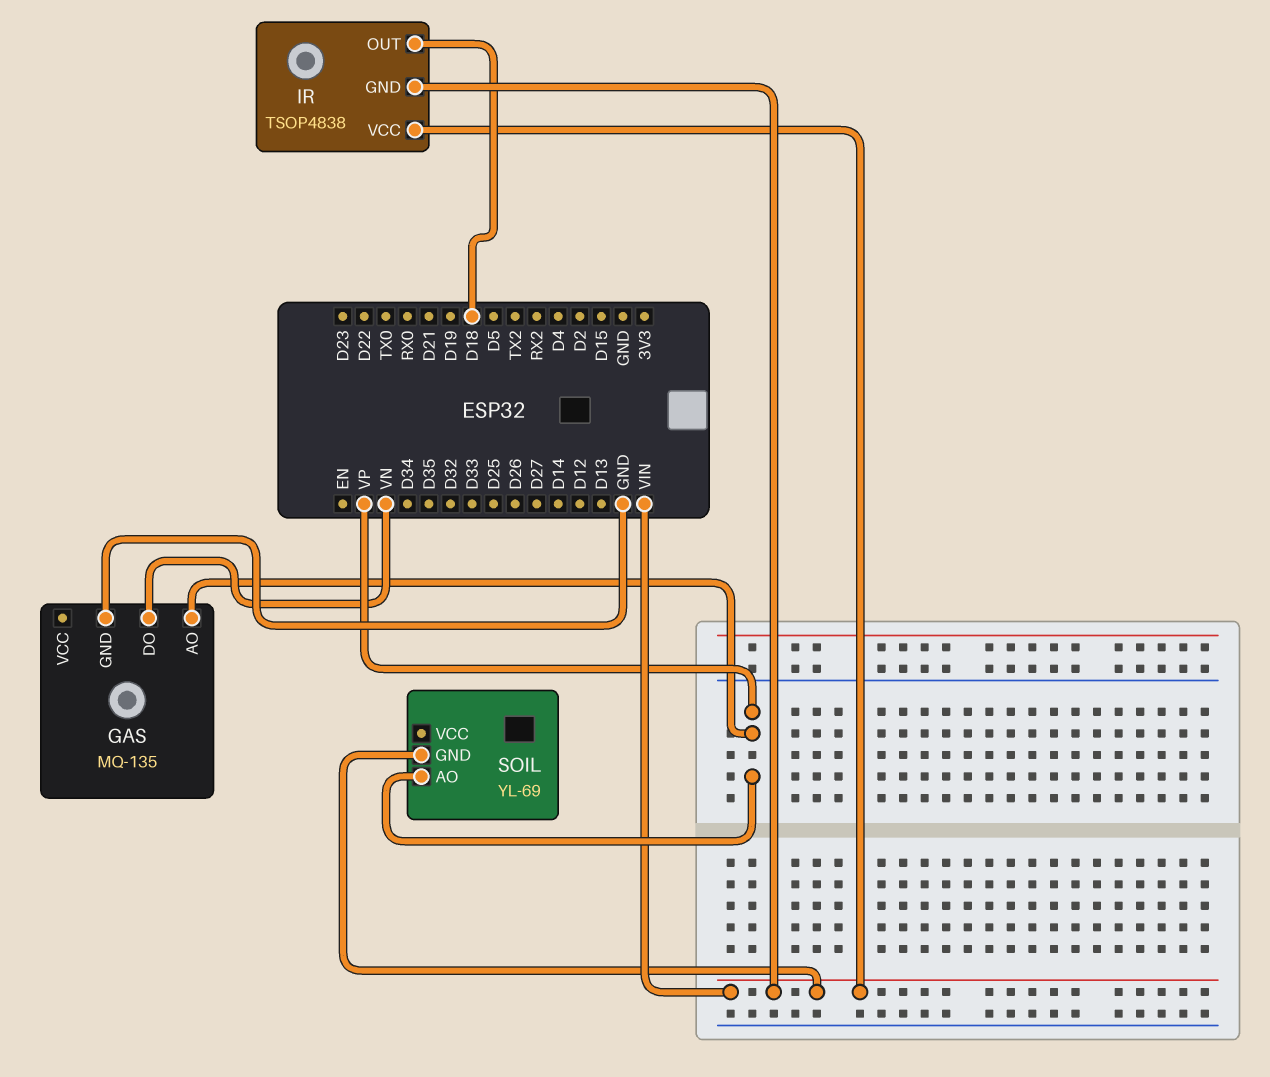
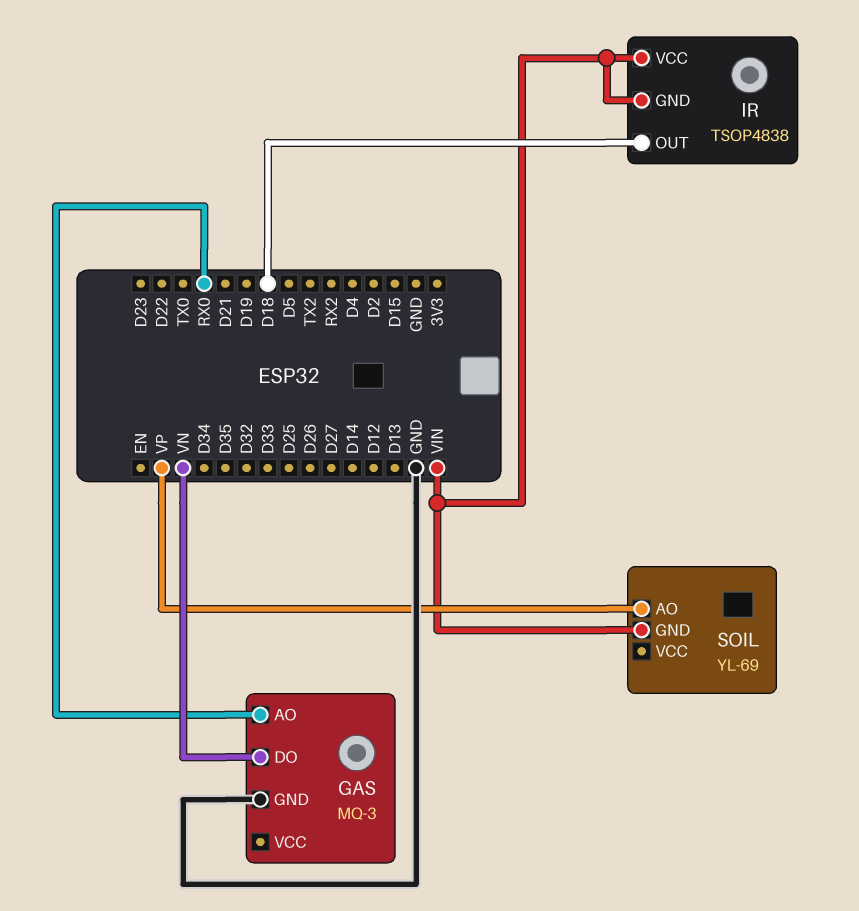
GAS: MQ-135 -> MQ-3
GAS pin AO: VP -> RX0

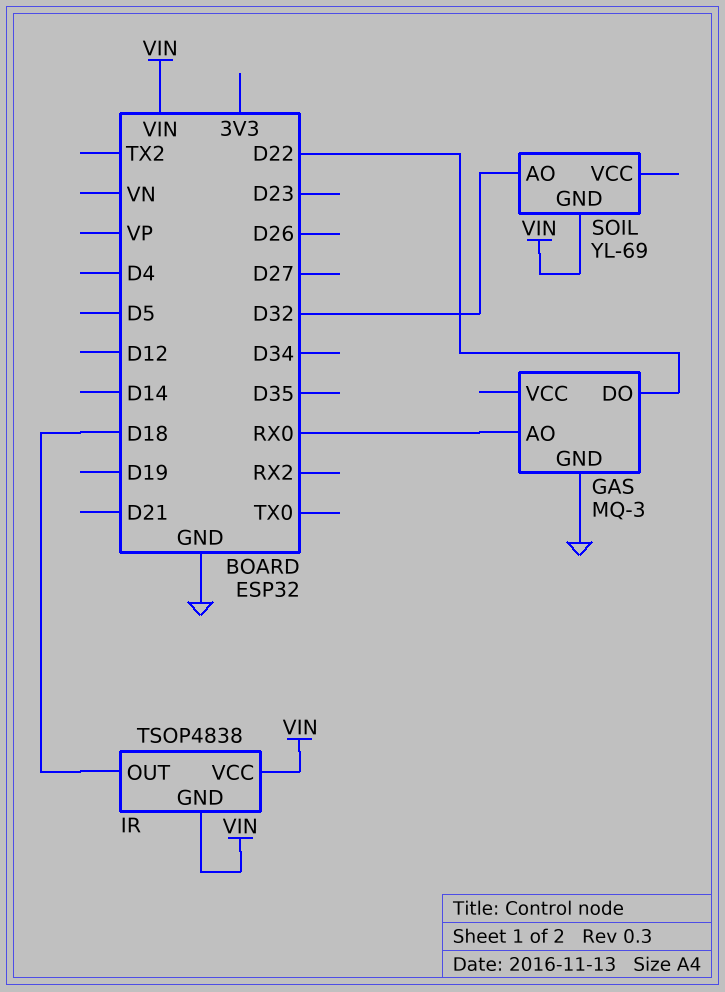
GAS pin DO: VN -> D22
SOIL pin AO: VP -> D32

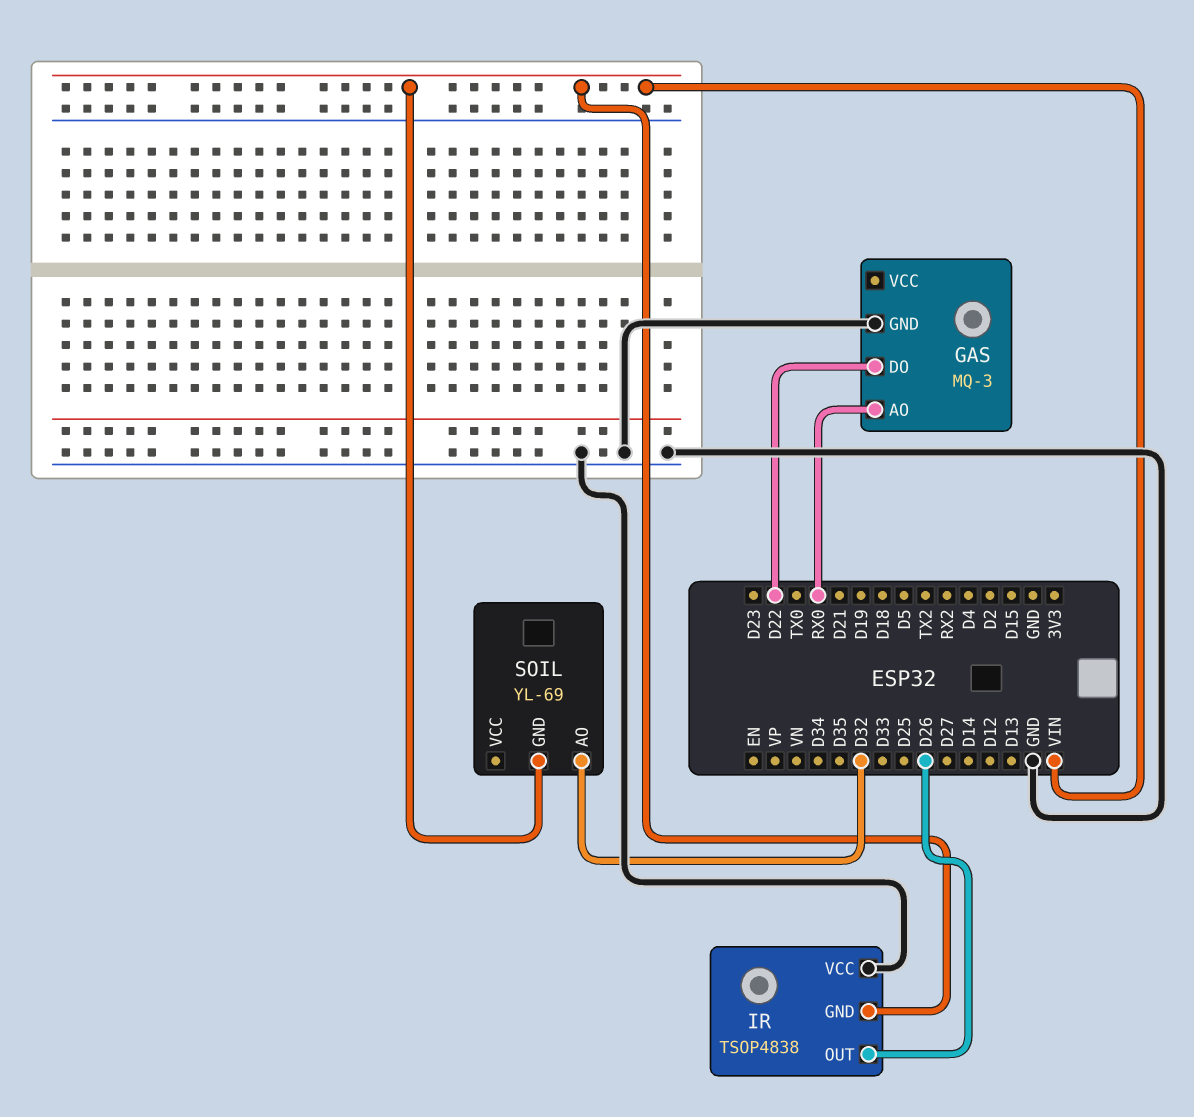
IR pin OUT: D18 -> D26
IR pin VCC: VIN -> GND

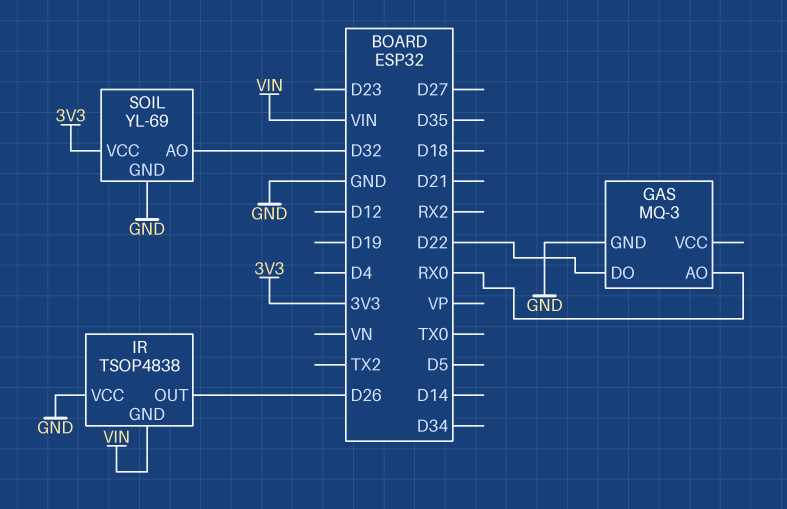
SOIL pin GND: VIN -> GND
SOIL pin VCC: none -> 3V3

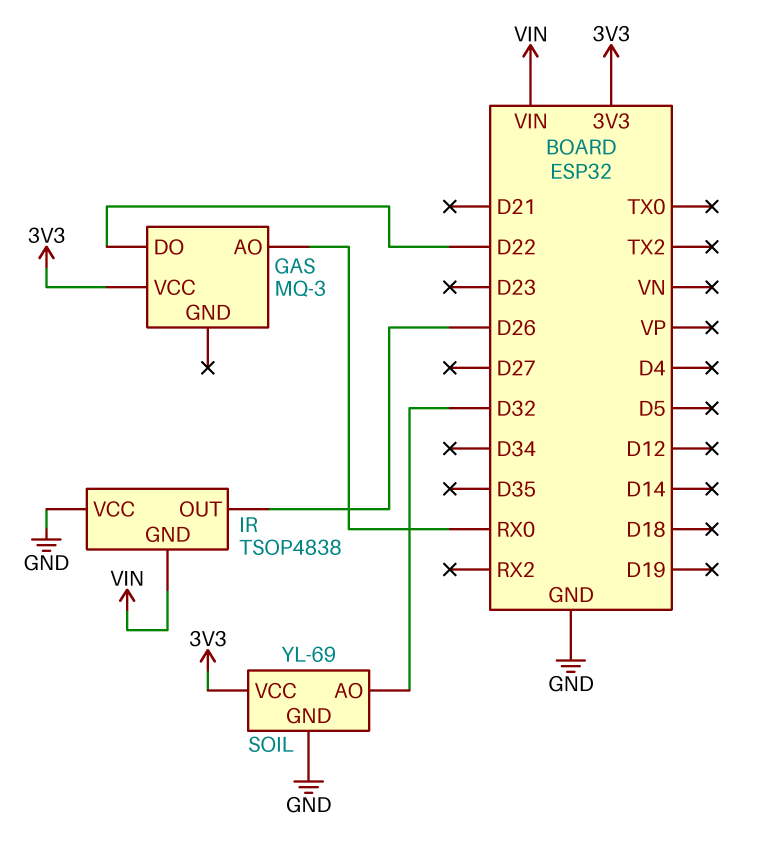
GAS pin GND: GND -> none
GAS pin VCC: none -> 3V3

